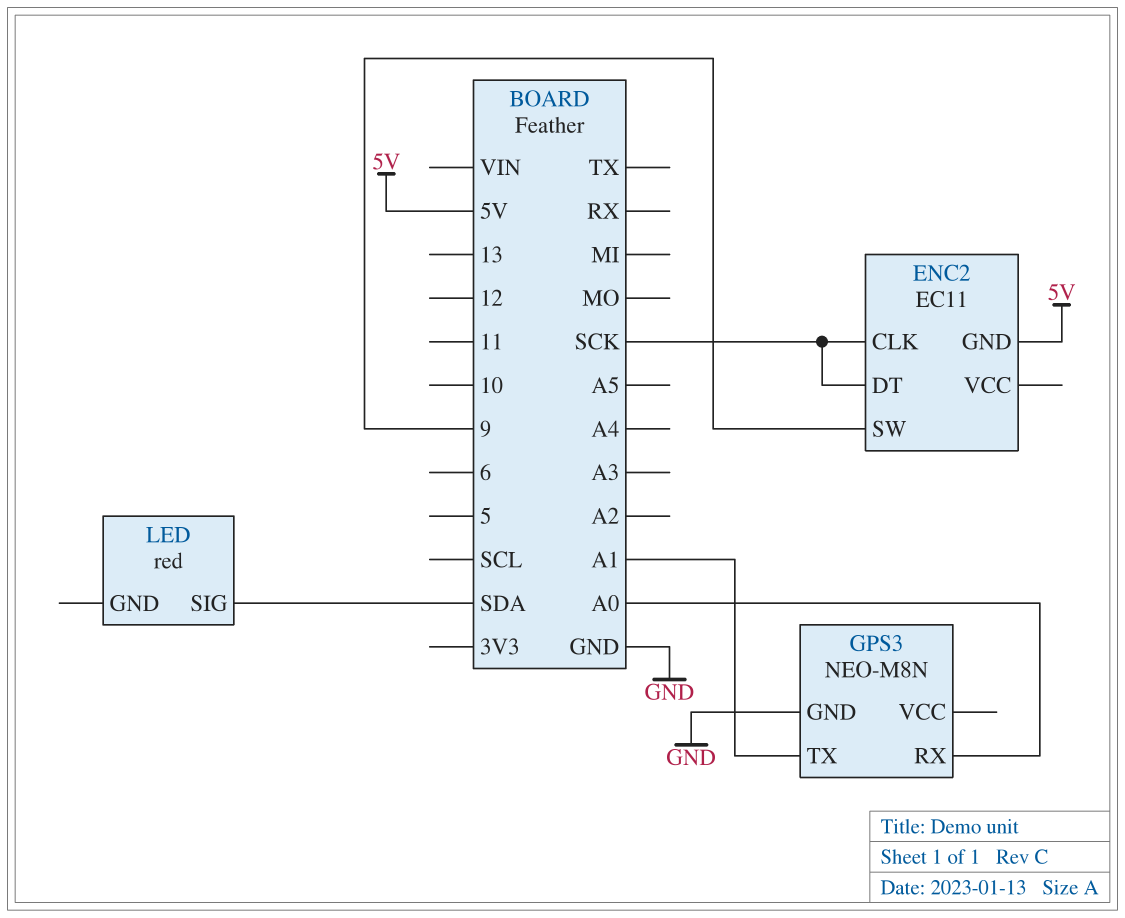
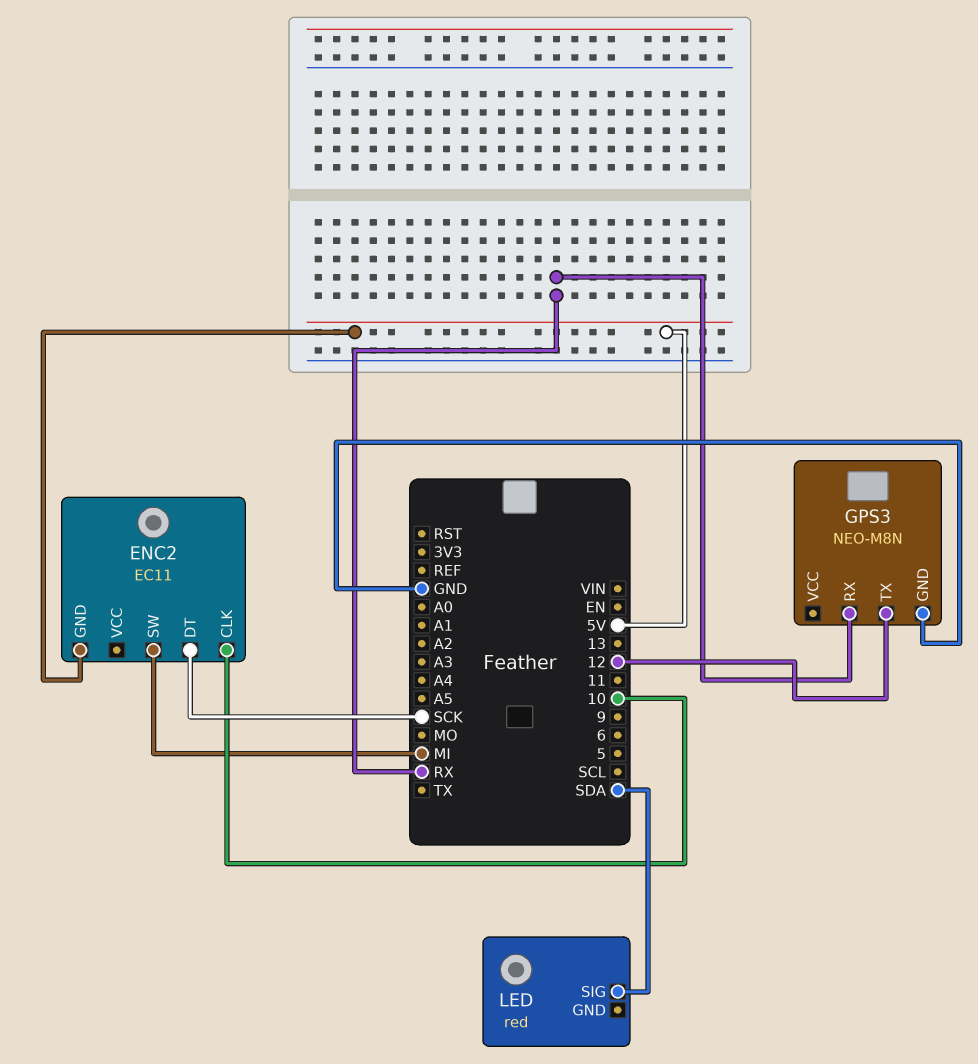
ENC2 pin CLK: SCK -> 10
ENC2 pin SW: 9 -> MI
GPS3 pin RX: A0 -> RX
GPS3 pin TX: A1 -> 12

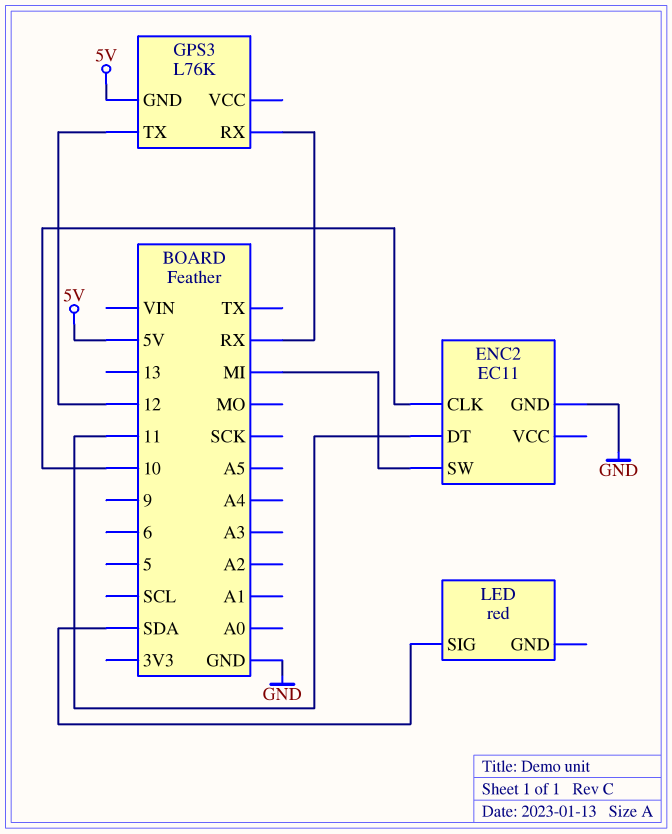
ENC2 pin DT: SCK -> 11
ENC2 pin GND: 5V -> GND
GPS3: NEO-M8N -> L76K
GPS3 pin GND: GND -> 5V

